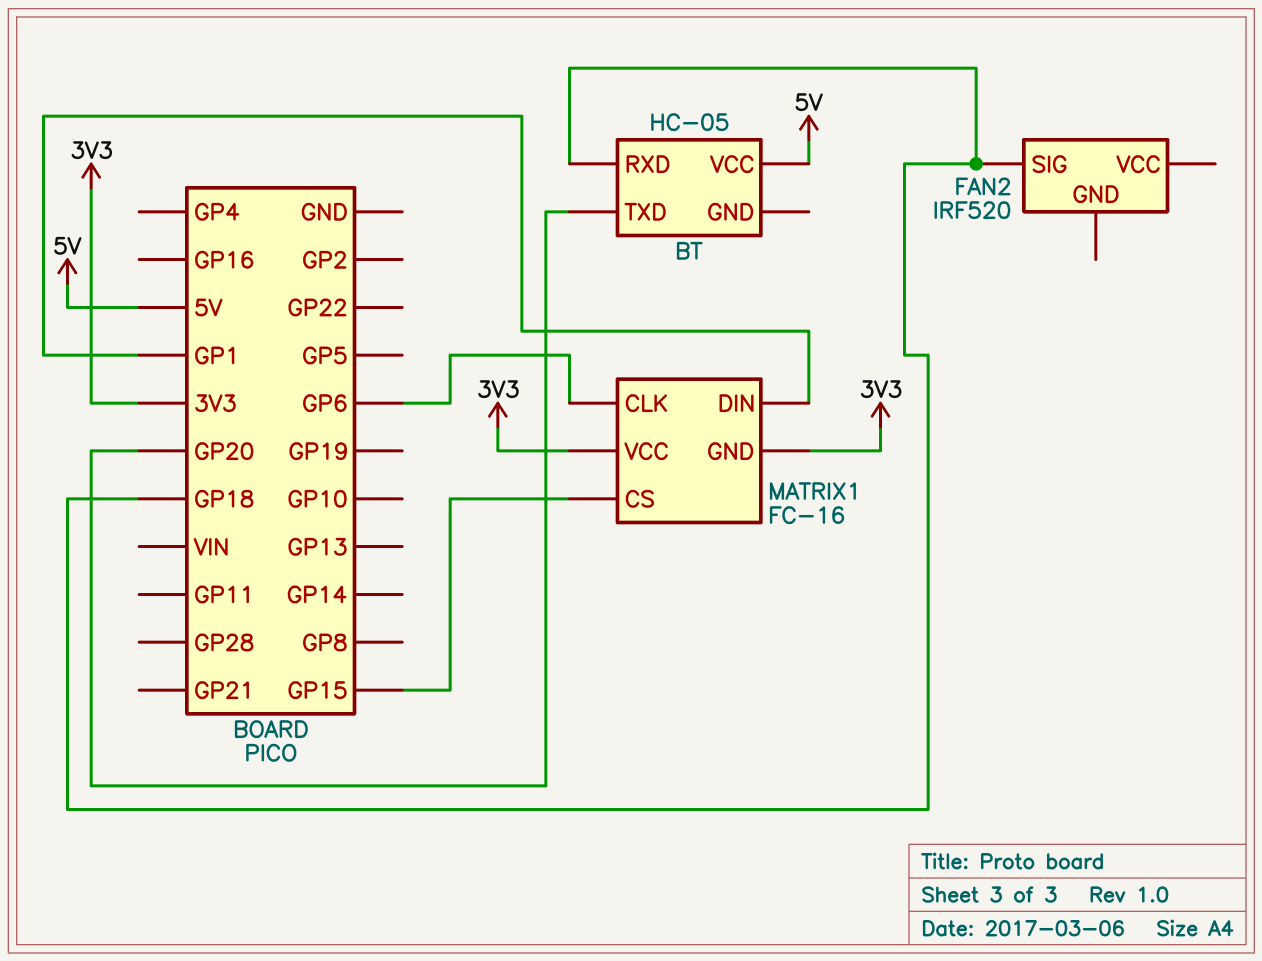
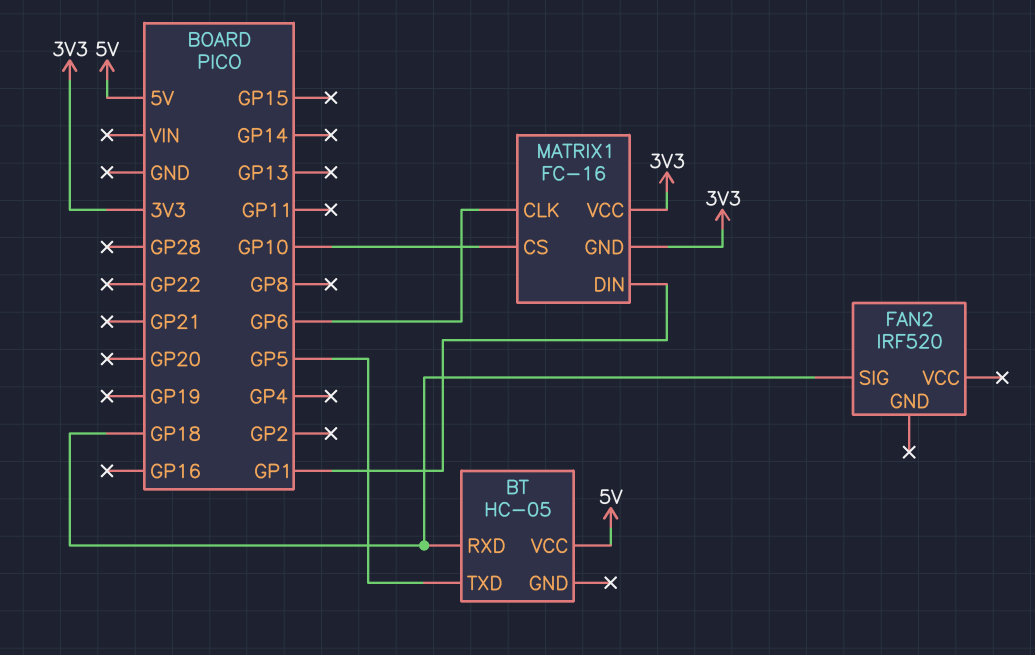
BT pin TXD: GP20 -> GP5
MATRIX1 pin CS: GP15 -> GP10

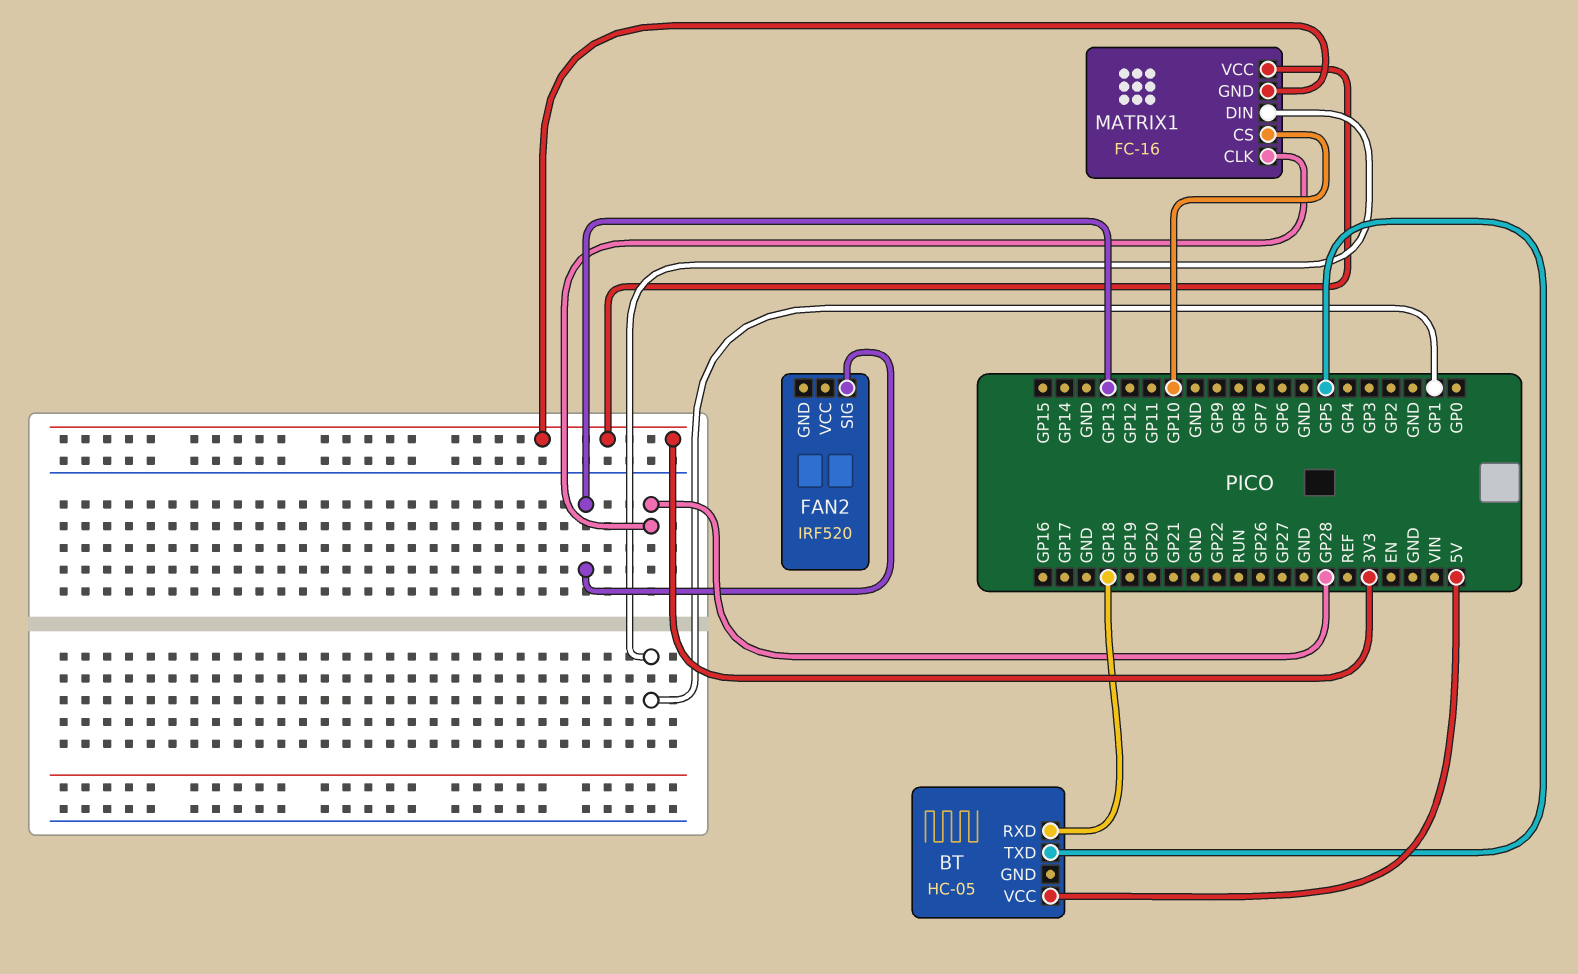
FAN2 pin SIG: GP18 -> GP13
MATRIX1 pin CLK: GP6 -> GP28

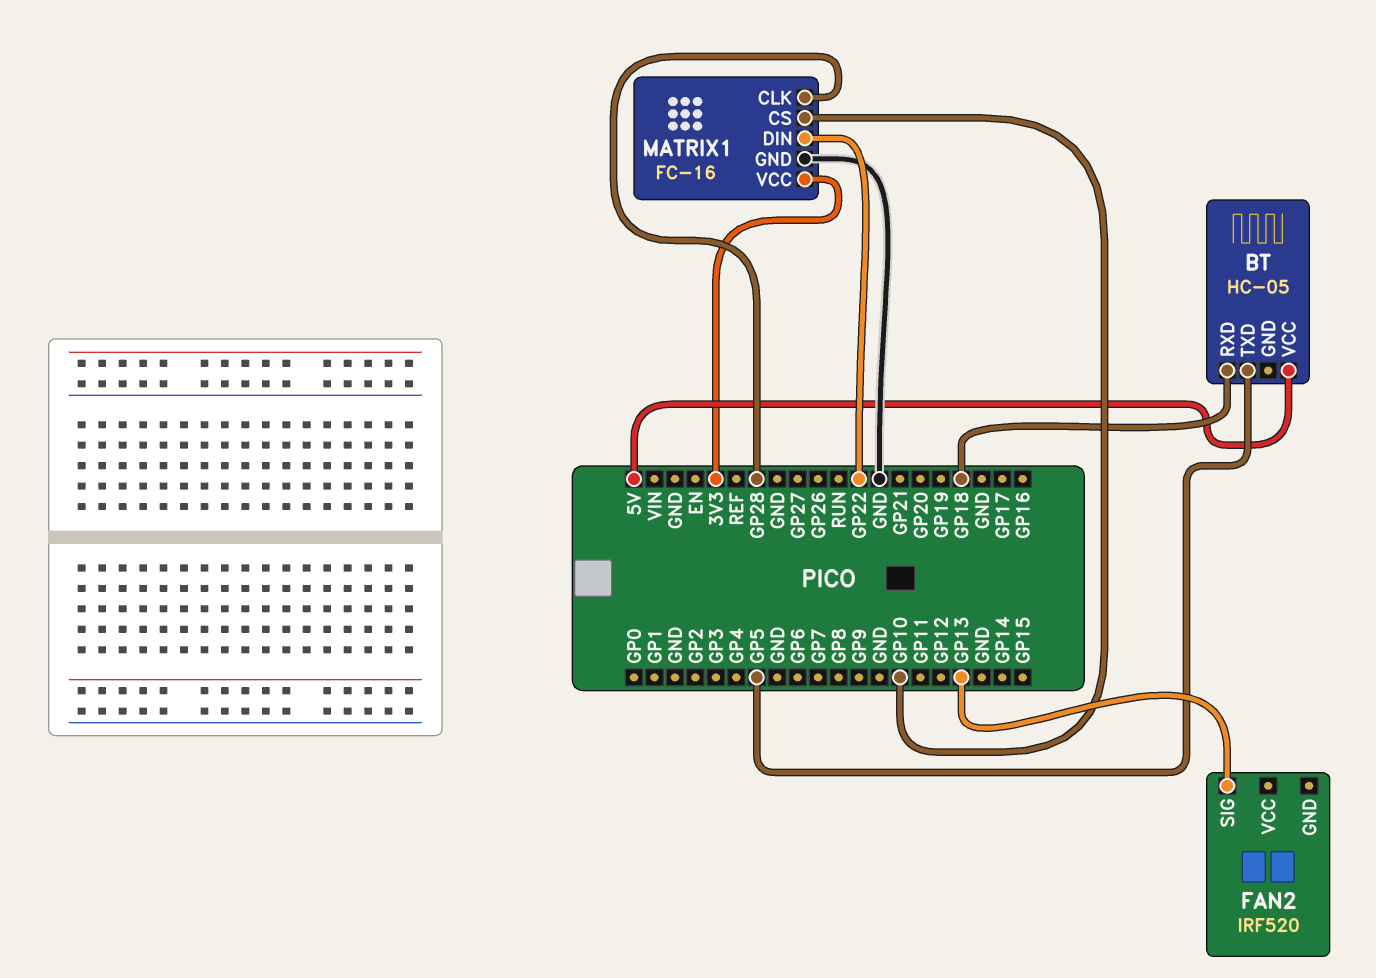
MATRIX1 pin DIN: GP1 -> GP22
MATRIX1 pin GND: 3V3 -> GND

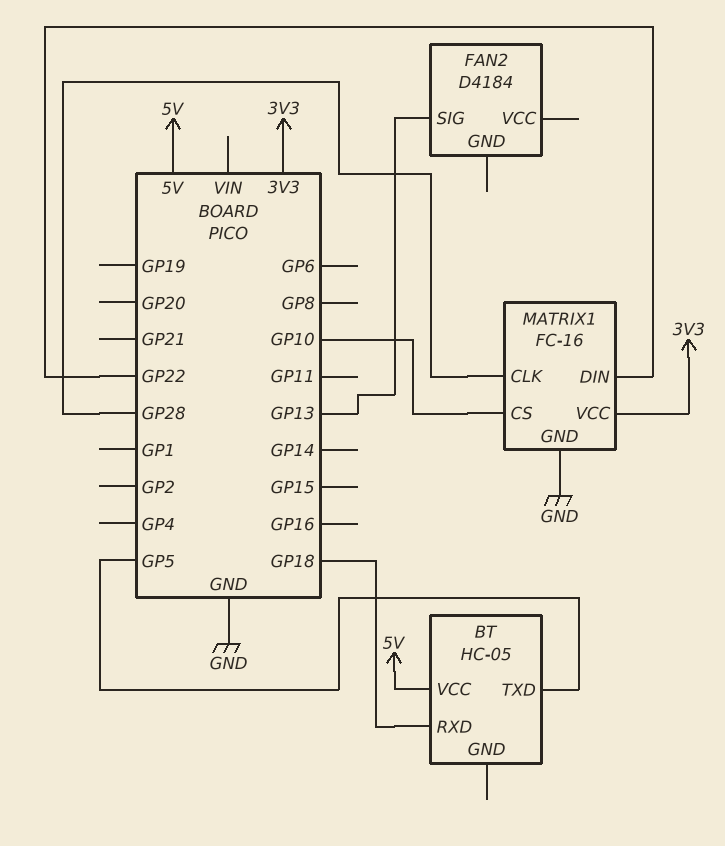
FAN2: IRF520 -> D4184

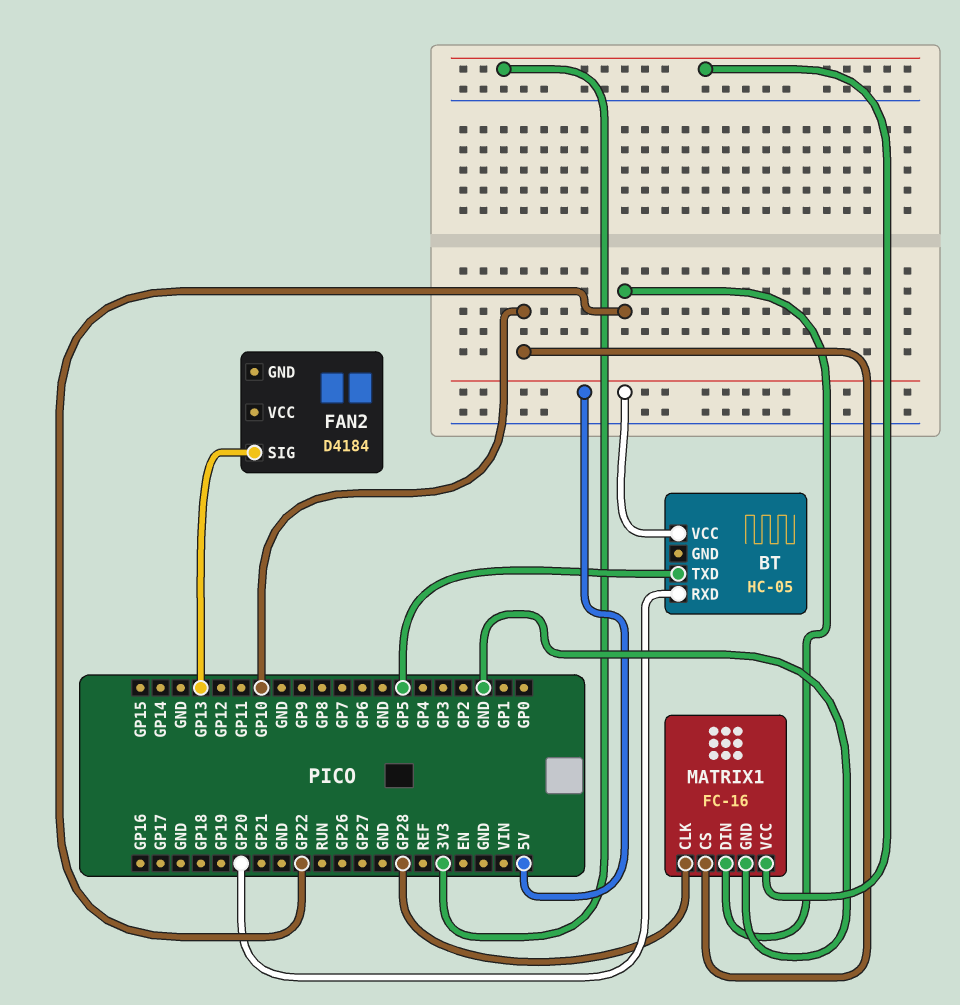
BT pin RXD: GP18 -> GP20

